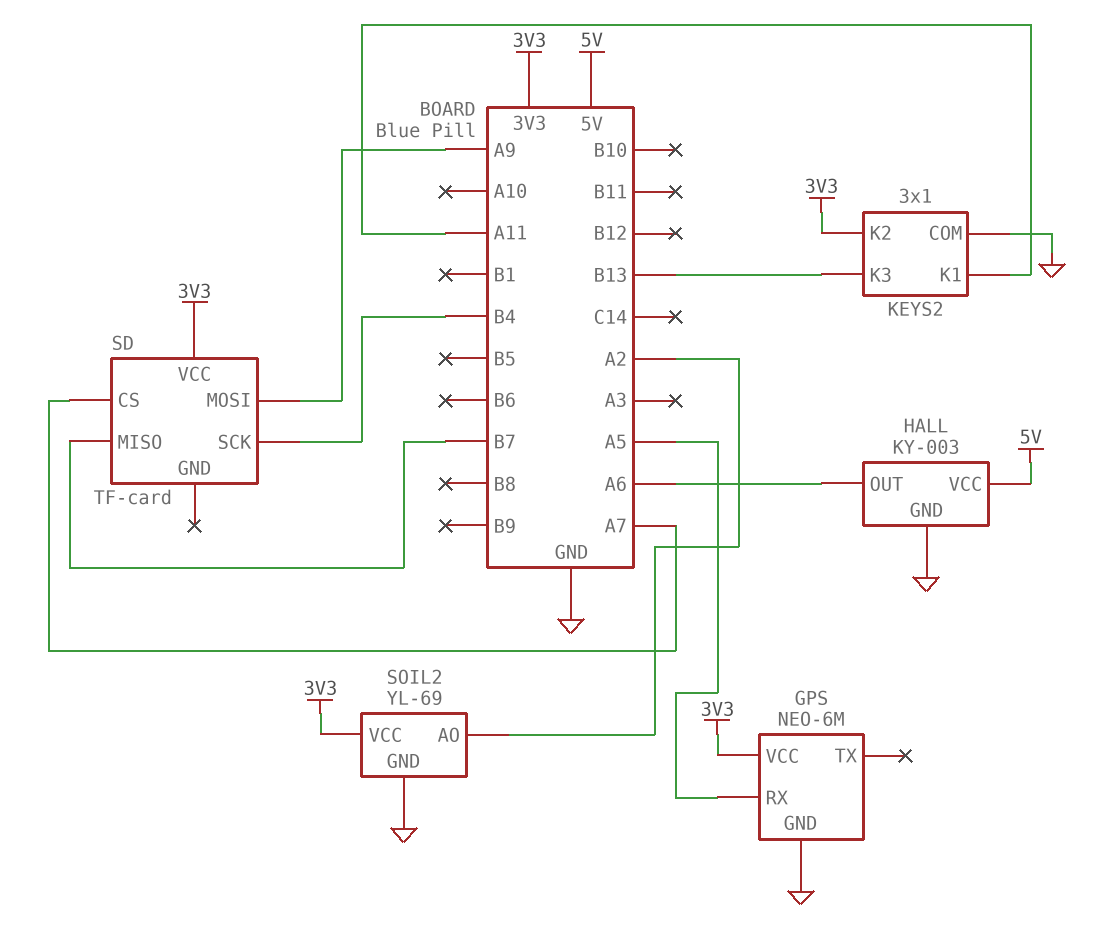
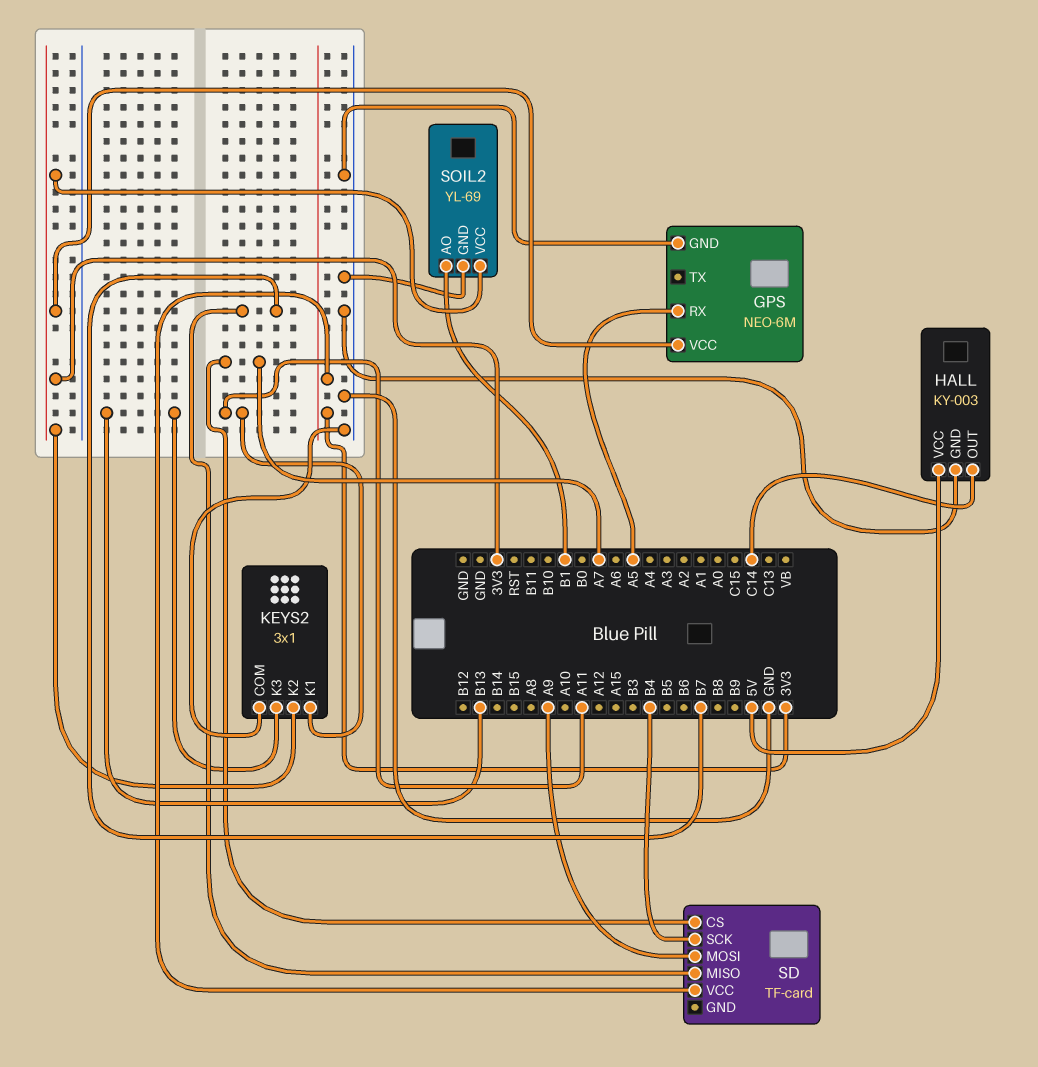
HALL pin OUT: A6 -> C14
SOIL2 pin AO: A2 -> B1

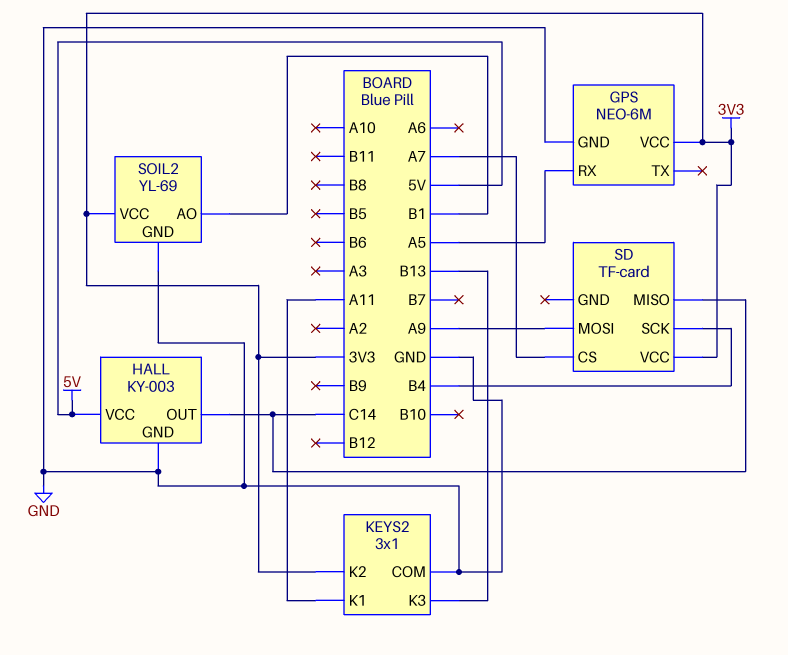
SD pin MISO: B7 -> C14

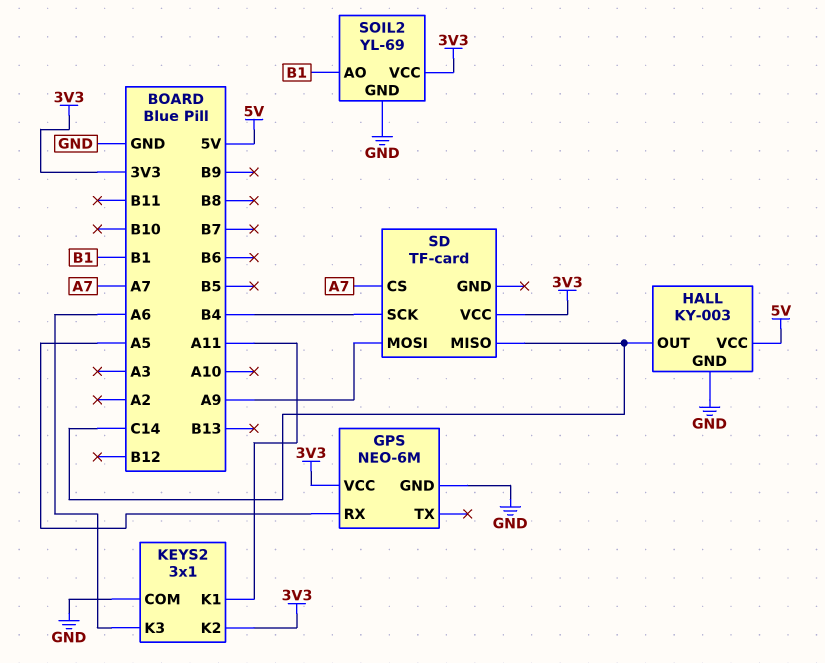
KEYS2 pin K3: B13 -> A6

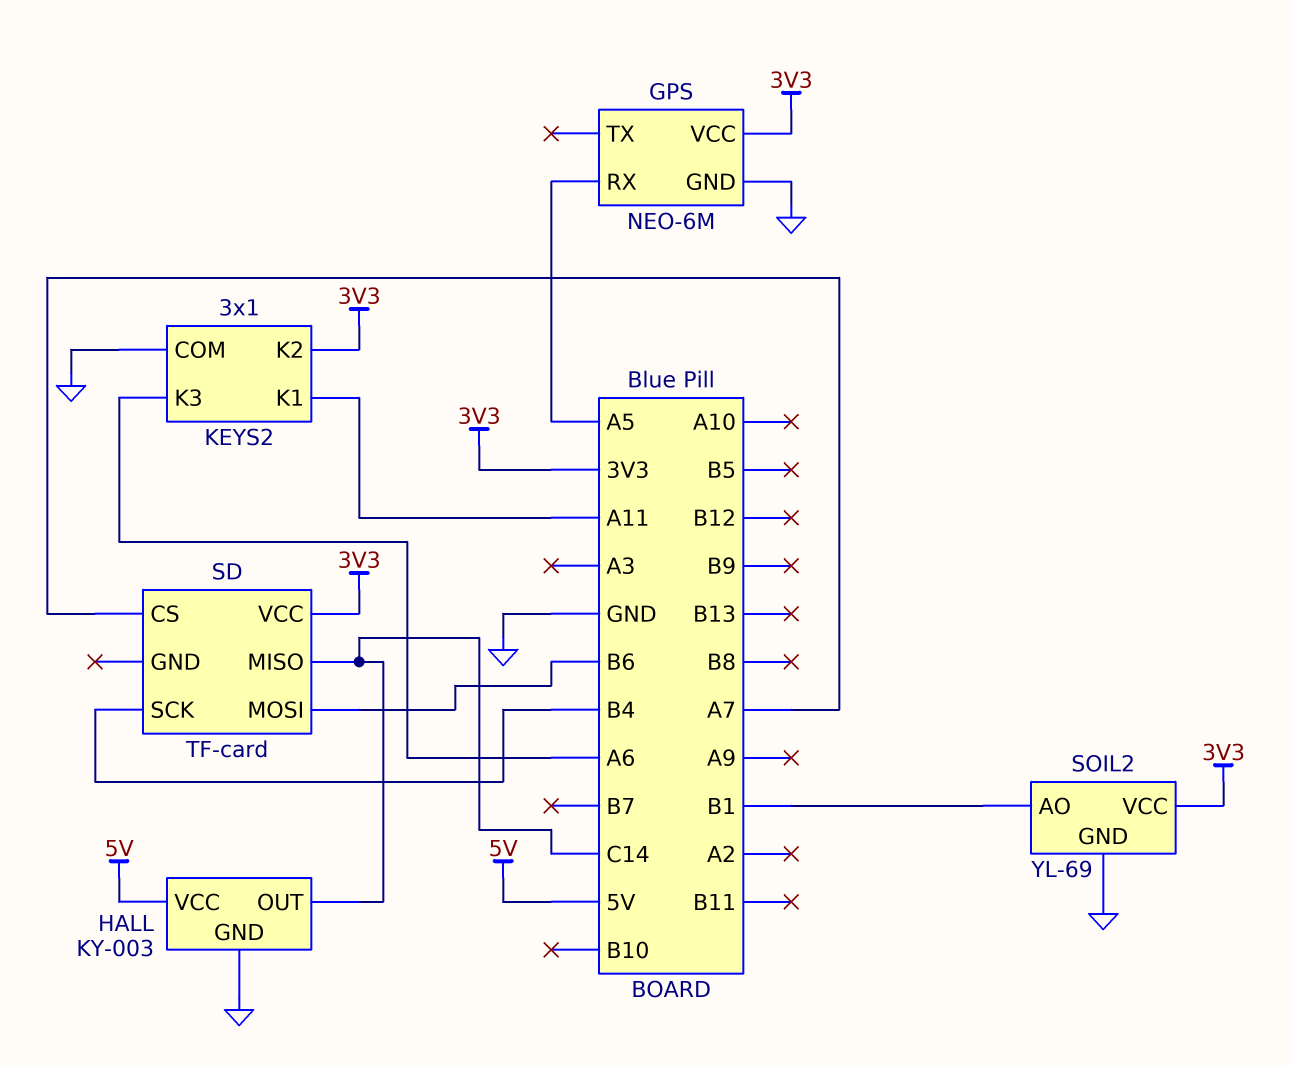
SD pin MOSI: A9 -> B6

